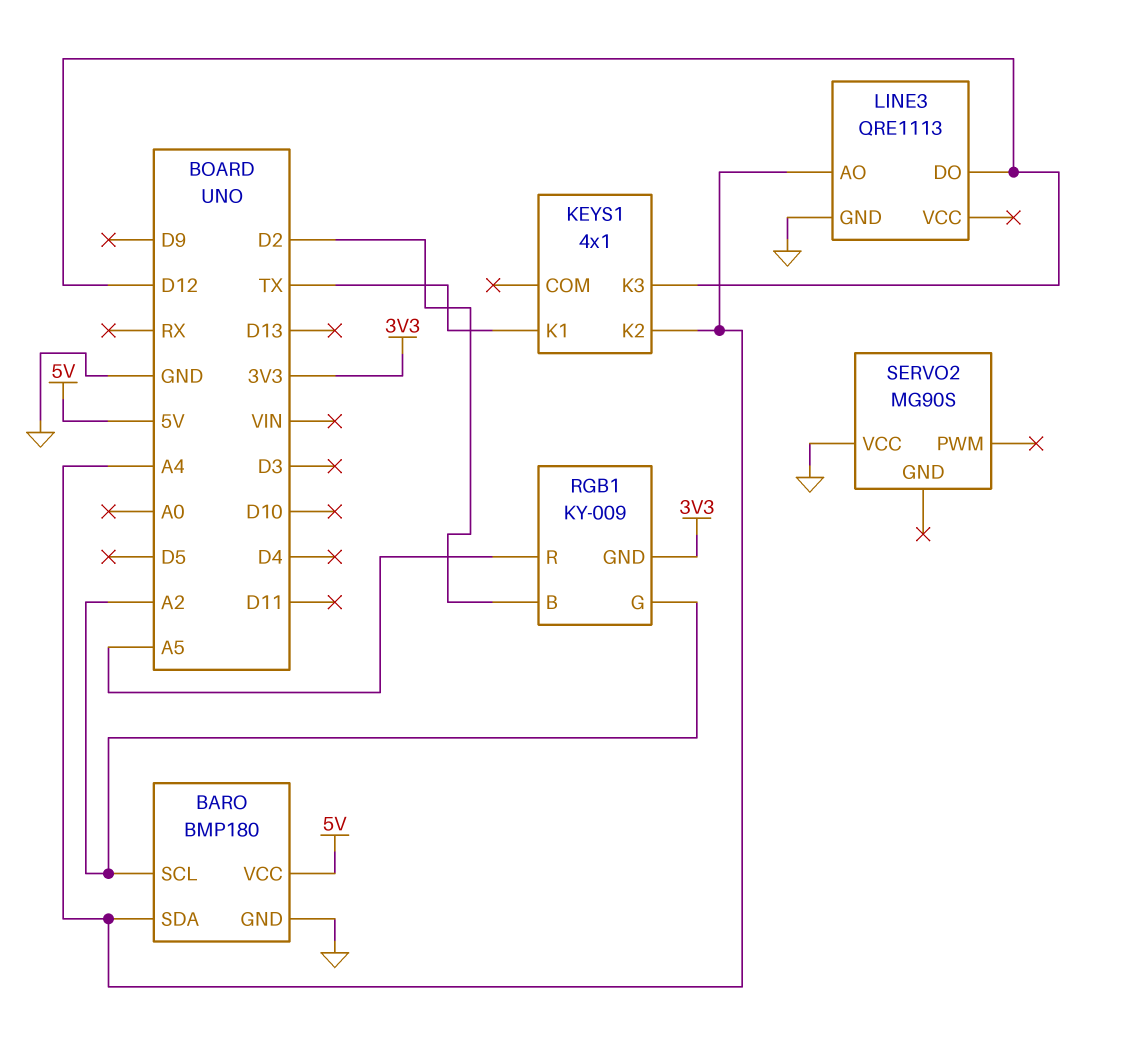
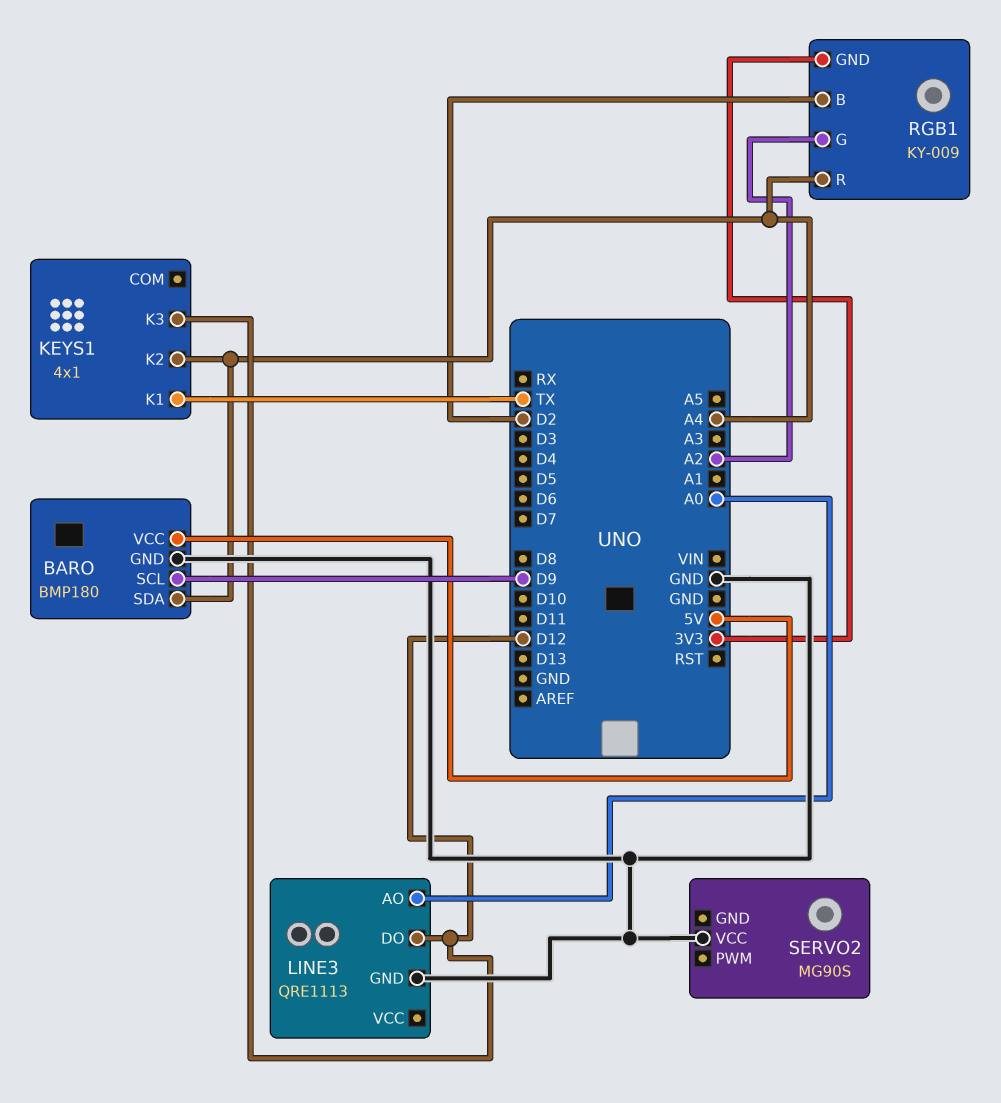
BARO pin SCL: A2 -> D9
LINE3 pin AO: A4 -> A0
RGB1 pin R: A5 -> A4

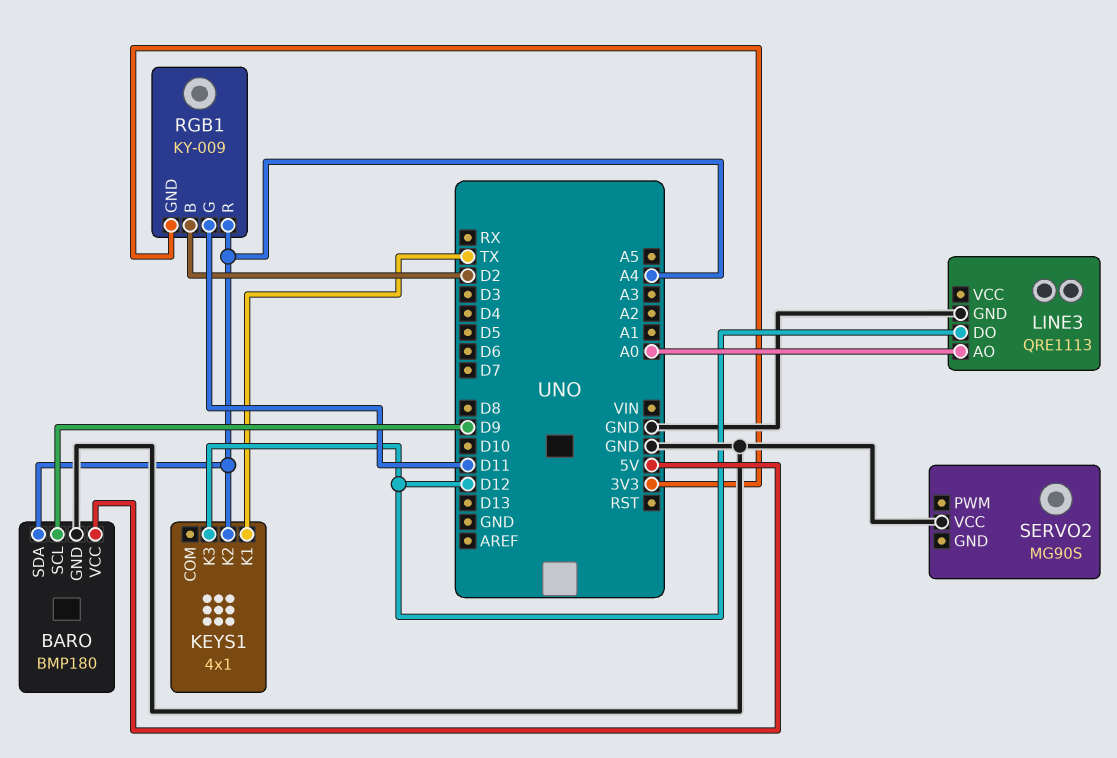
RGB1 pin G: A2 -> D11

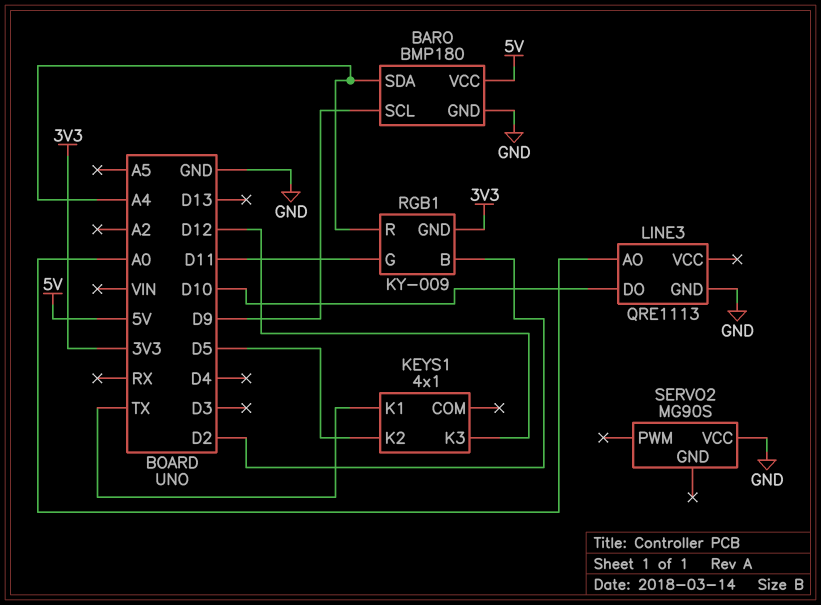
KEYS1 pin K2: A4 -> D5
LINE3 pin DO: D12 -> D10

